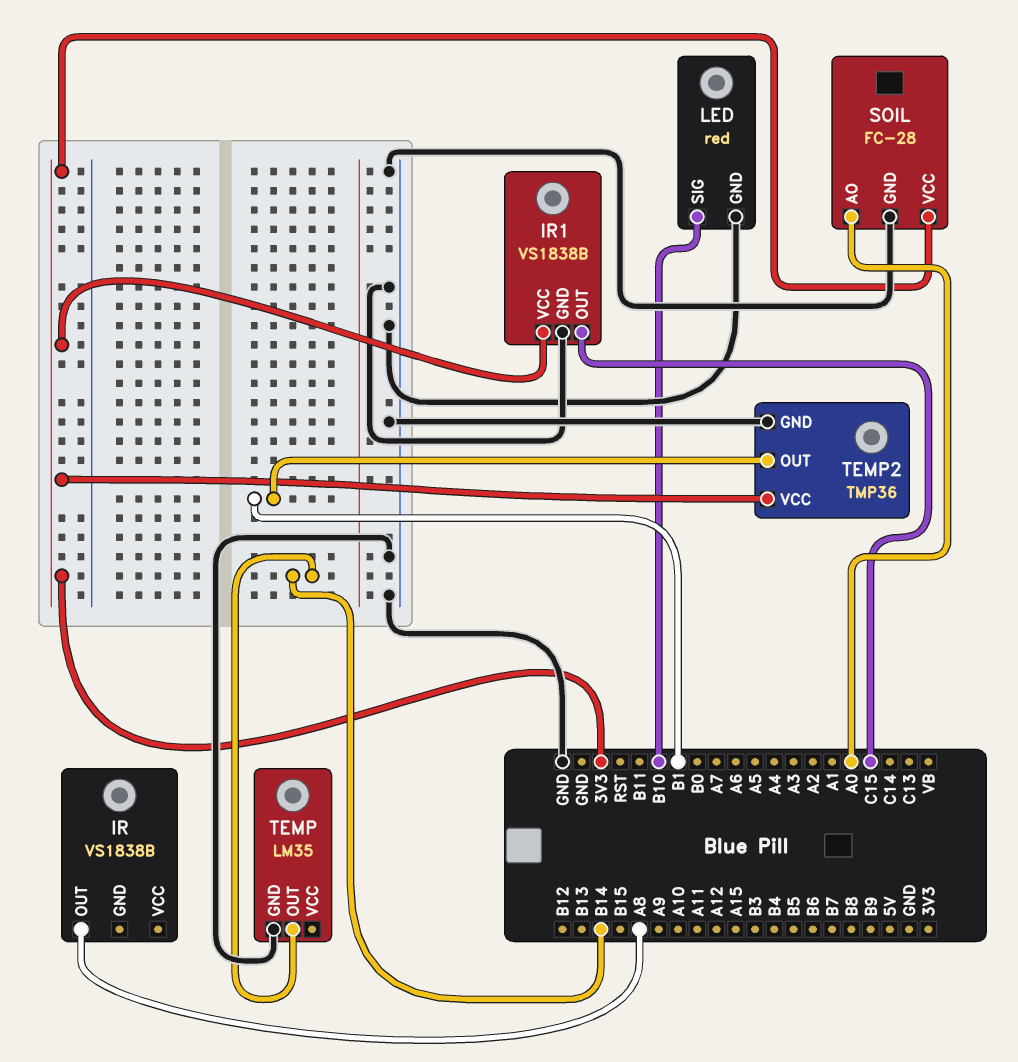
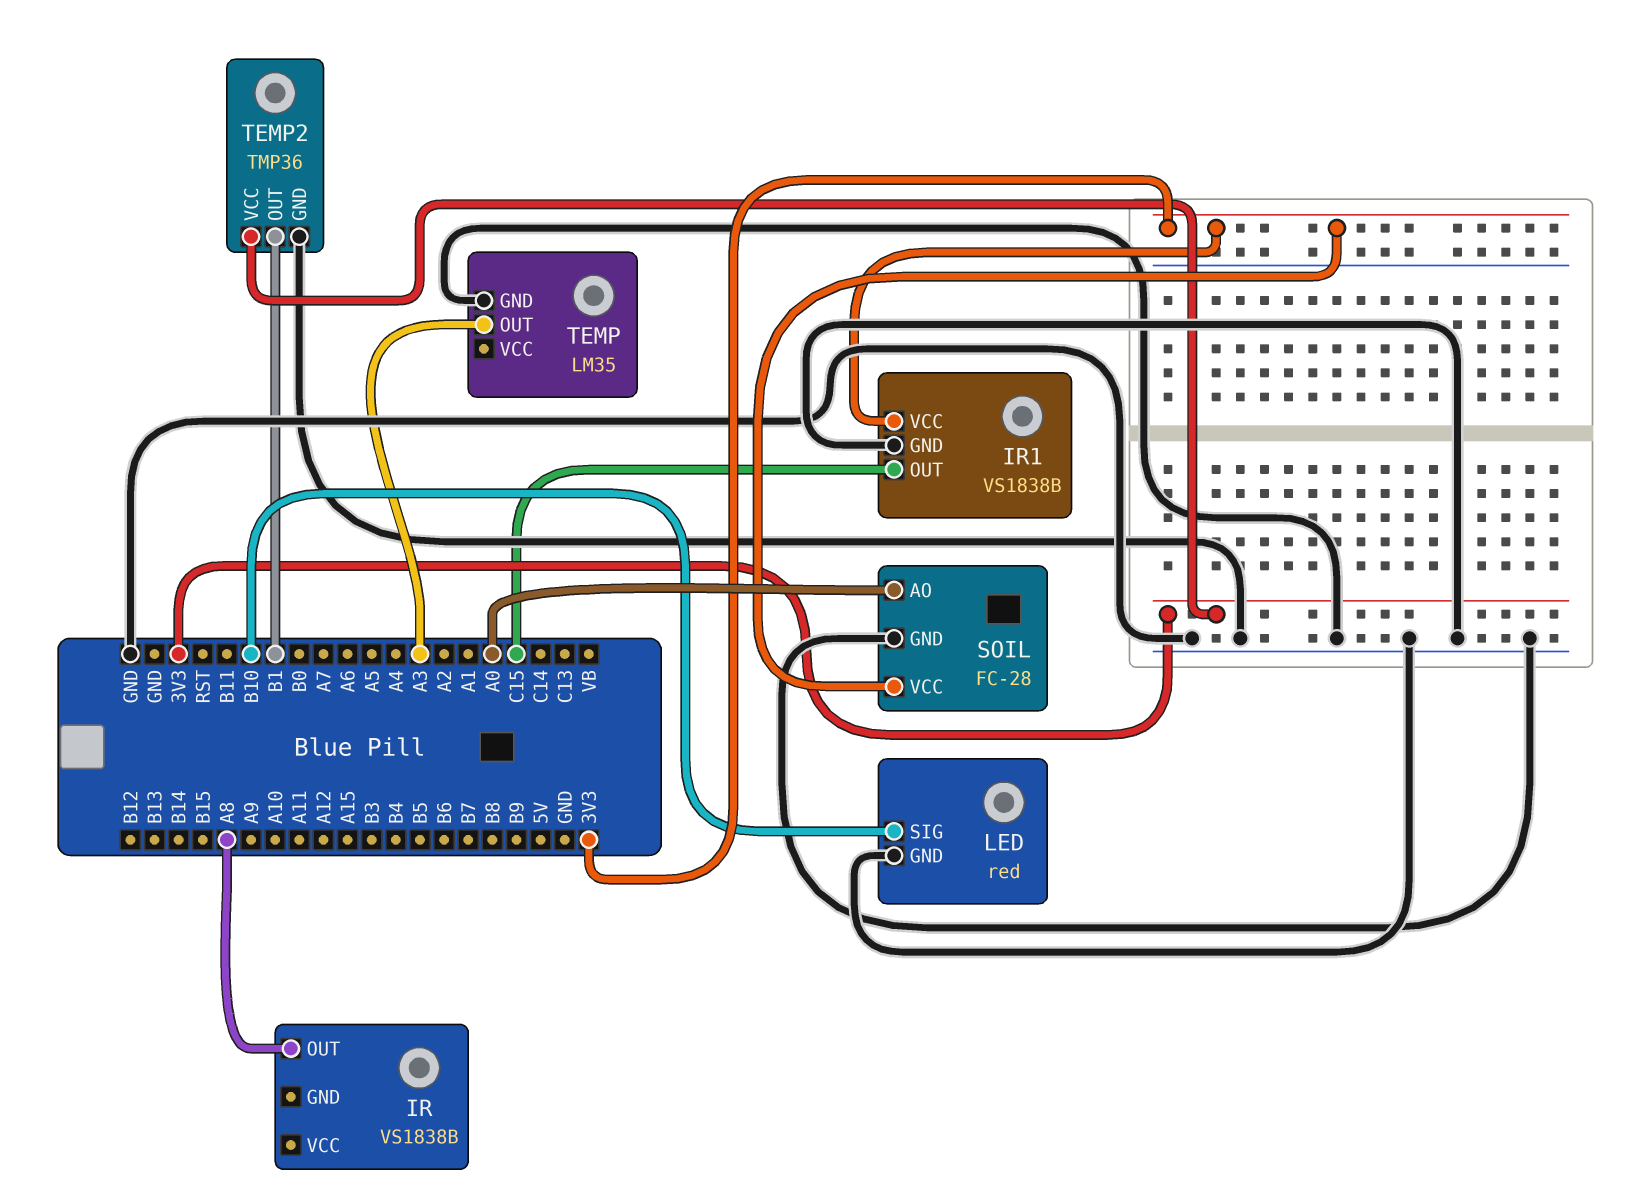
TEMP pin OUT: B14 -> A3

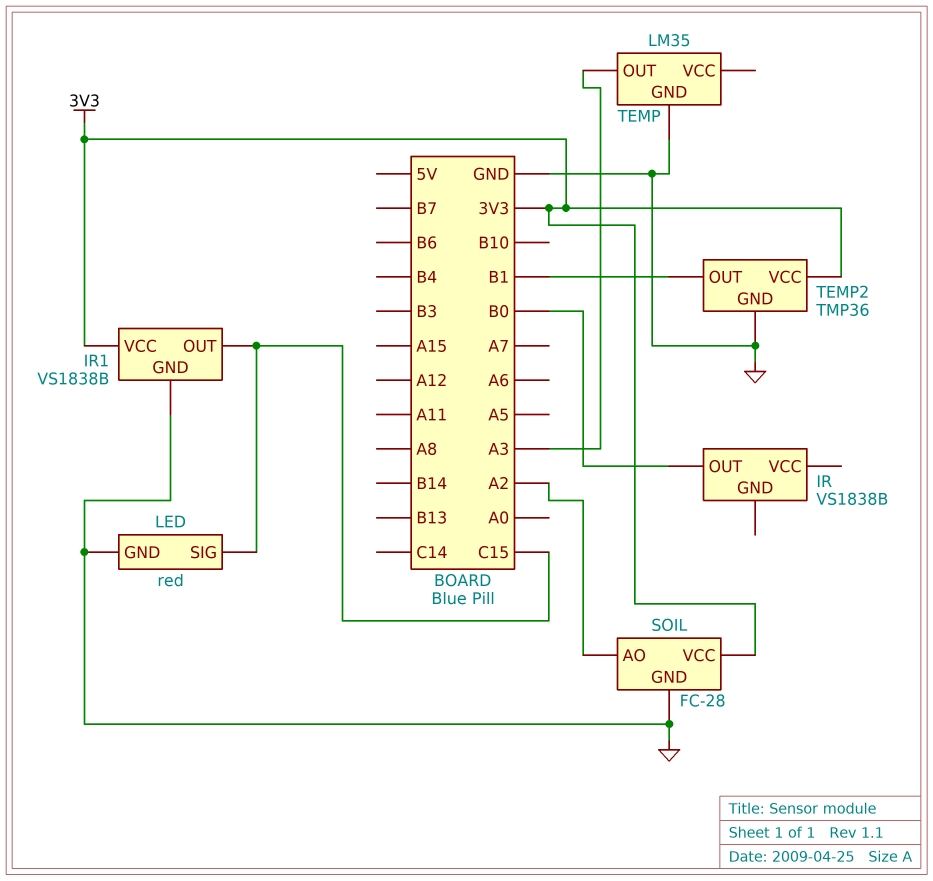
IR pin OUT: A8 -> B0
LED pin SIG: B10 -> C15
SOIL pin AO: A0 -> A2

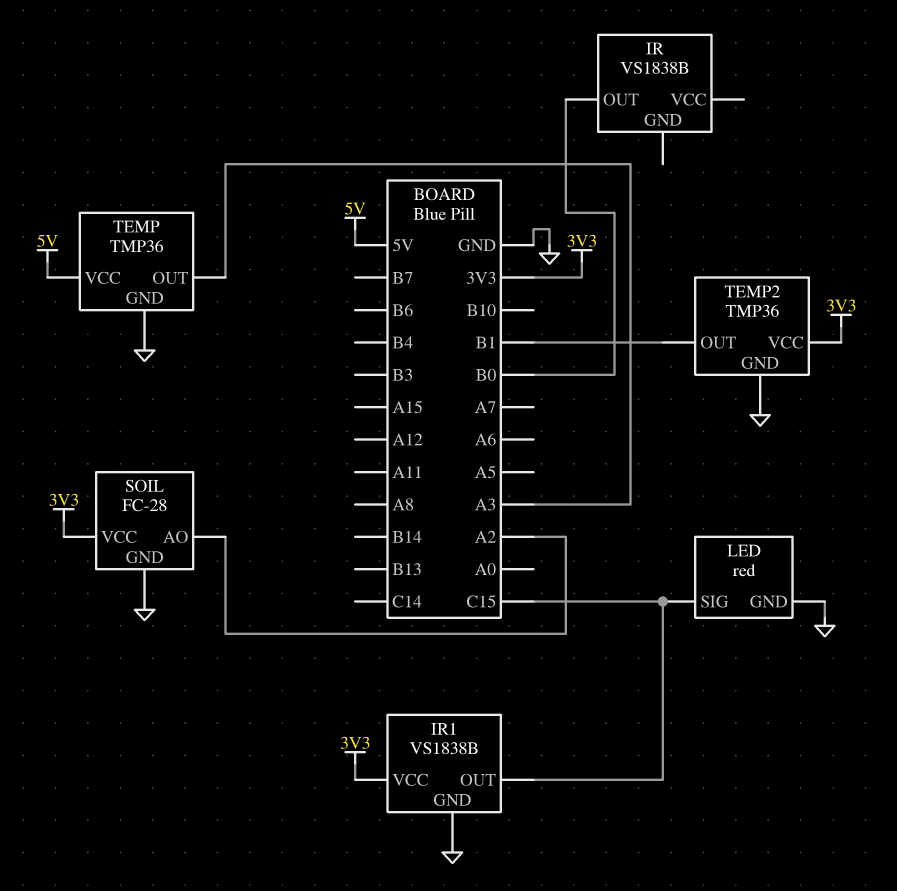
TEMP: LM35 -> TMP36
TEMP pin VCC: none -> 5V

